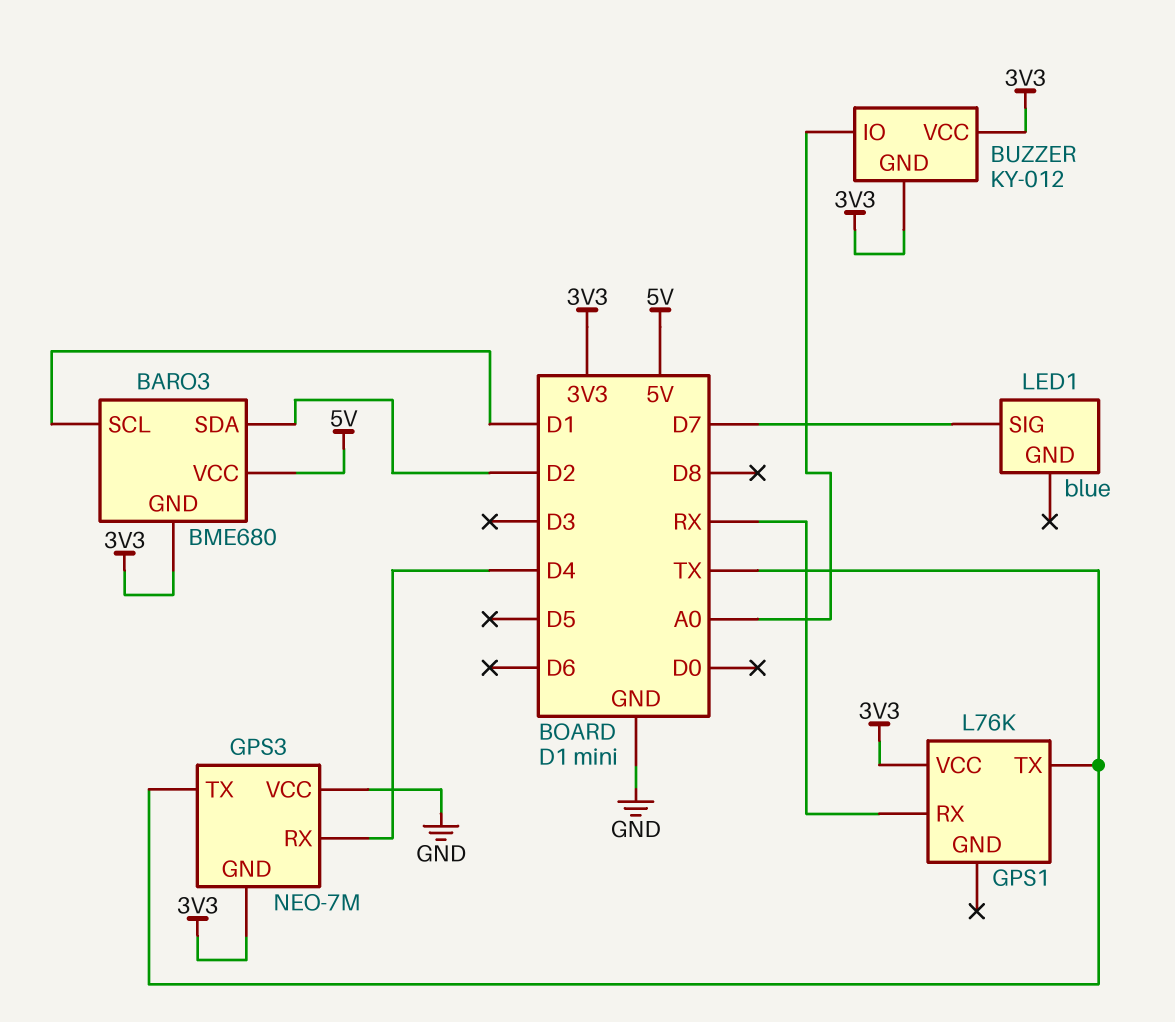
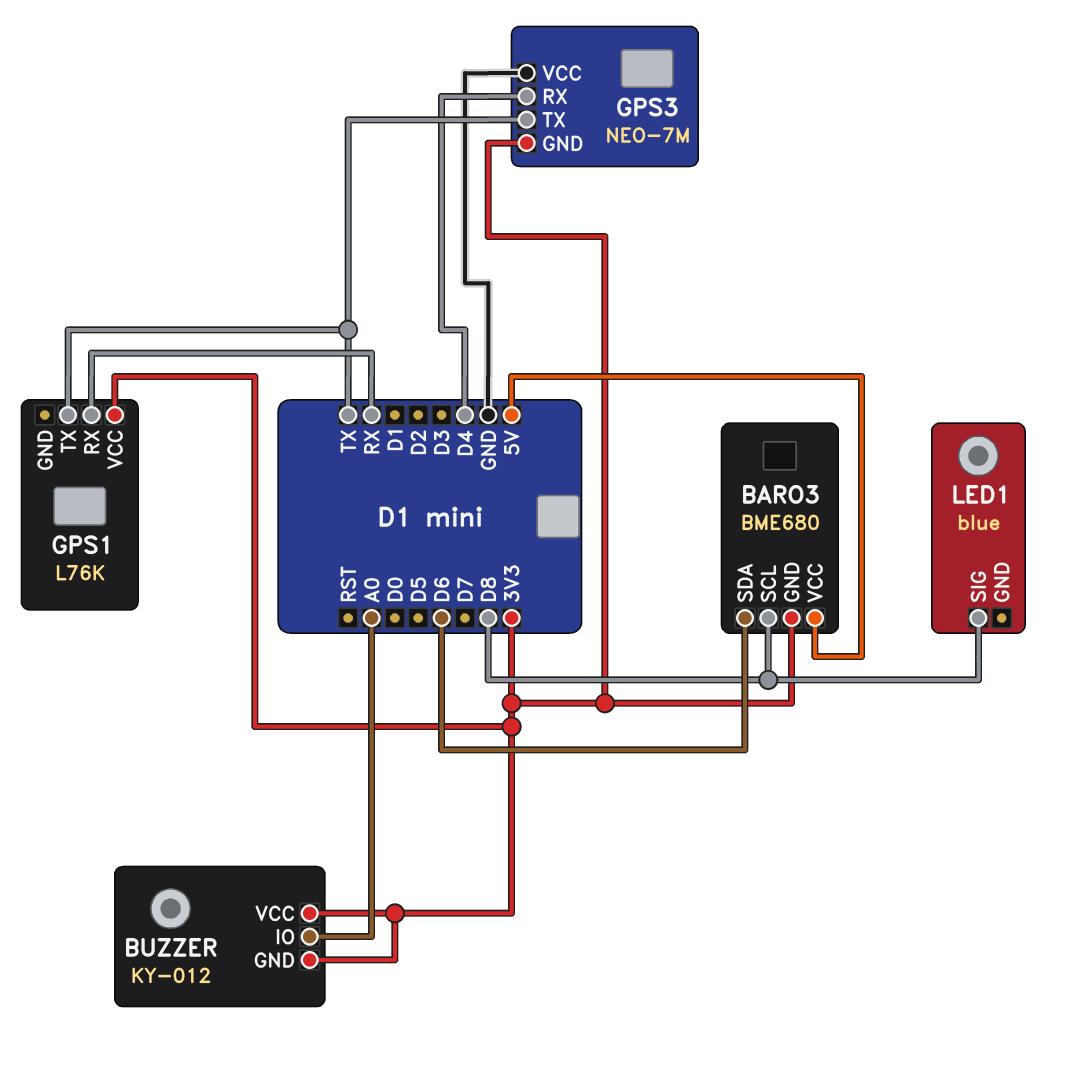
BARO3 pin SCL: D1 -> D8
BARO3 pin SDA: D2 -> D6
LED1 pin SIG: D7 -> D8

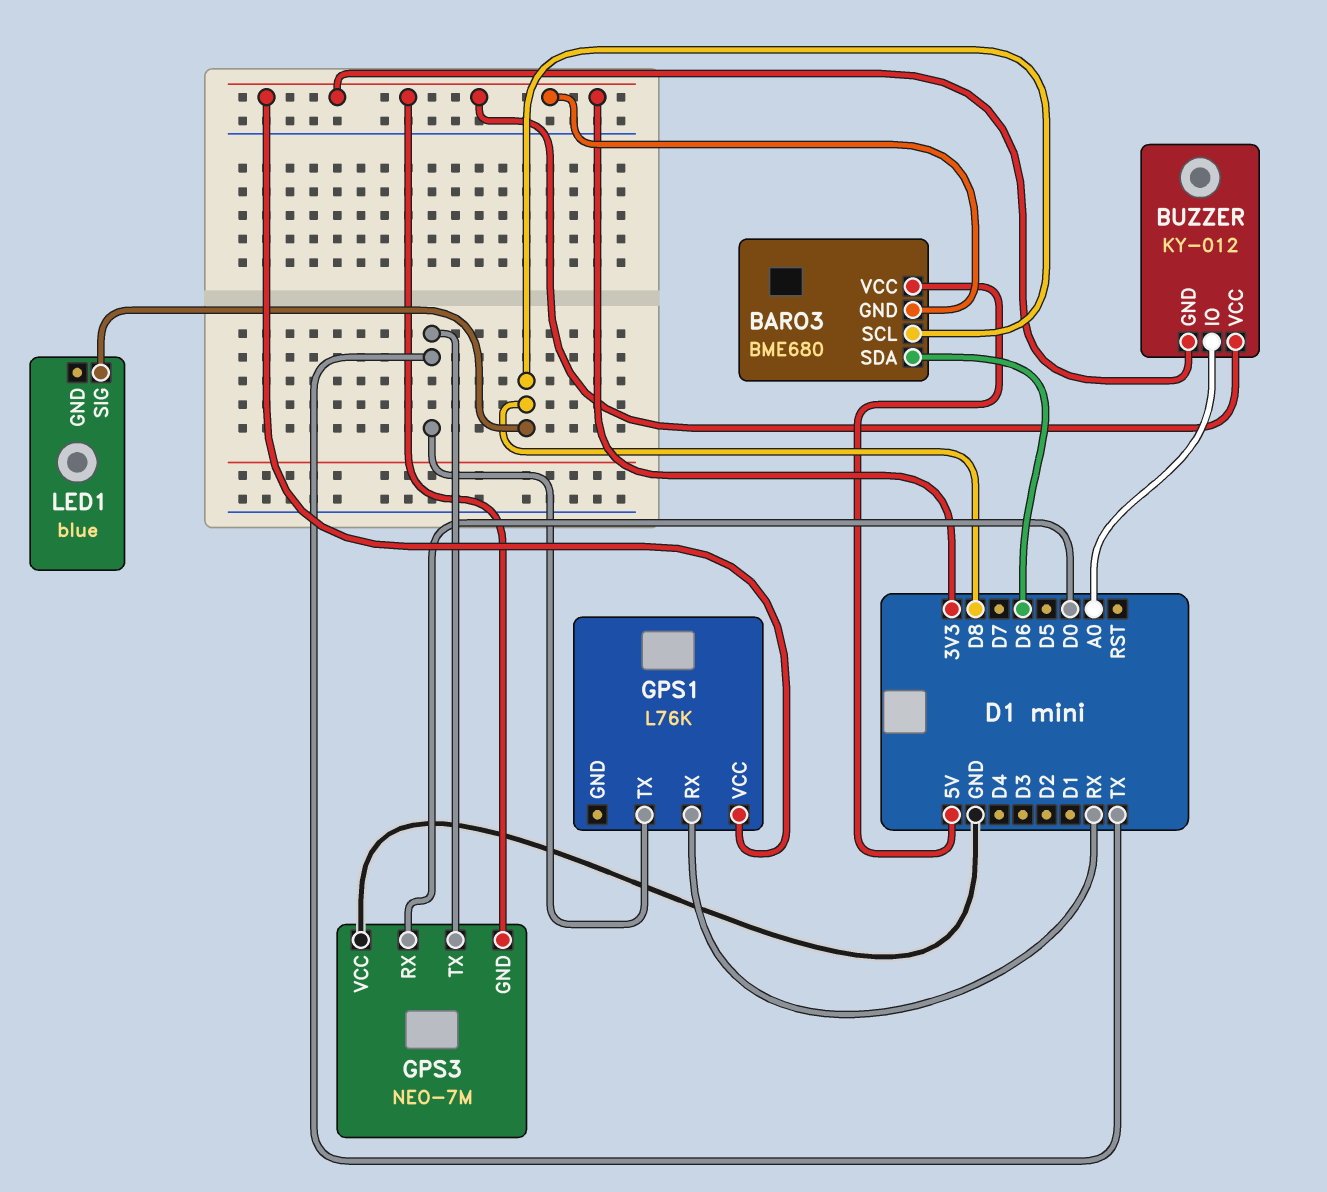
GPS3 pin RX: D4 -> D0

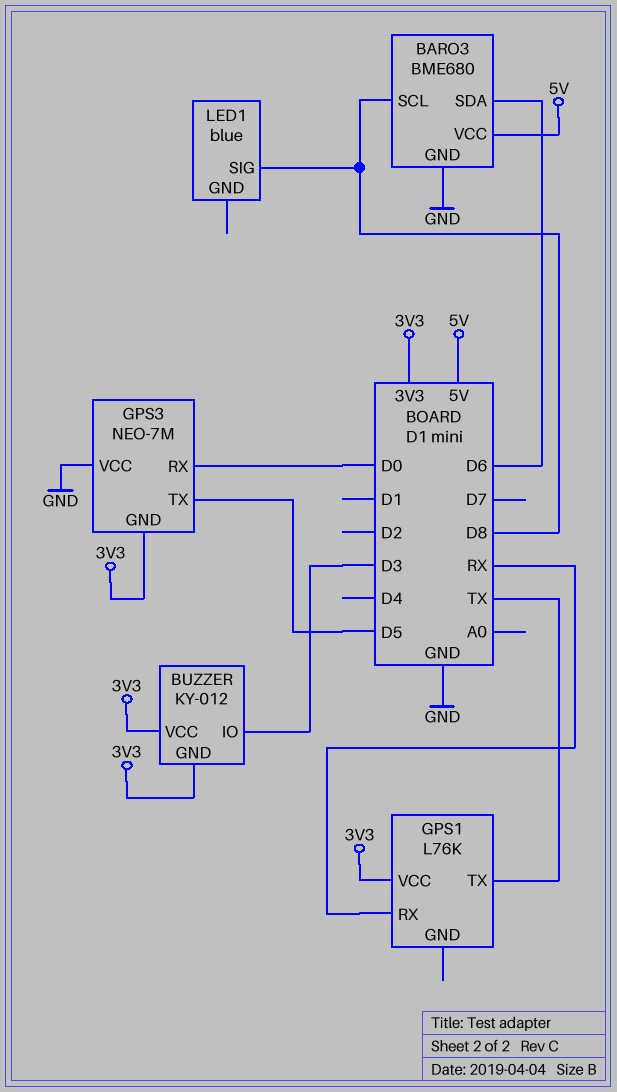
BARO3 pin GND: 3V3 -> GND
BUZZER pin IO: A0 -> D3
GPS3 pin TX: TX -> D5

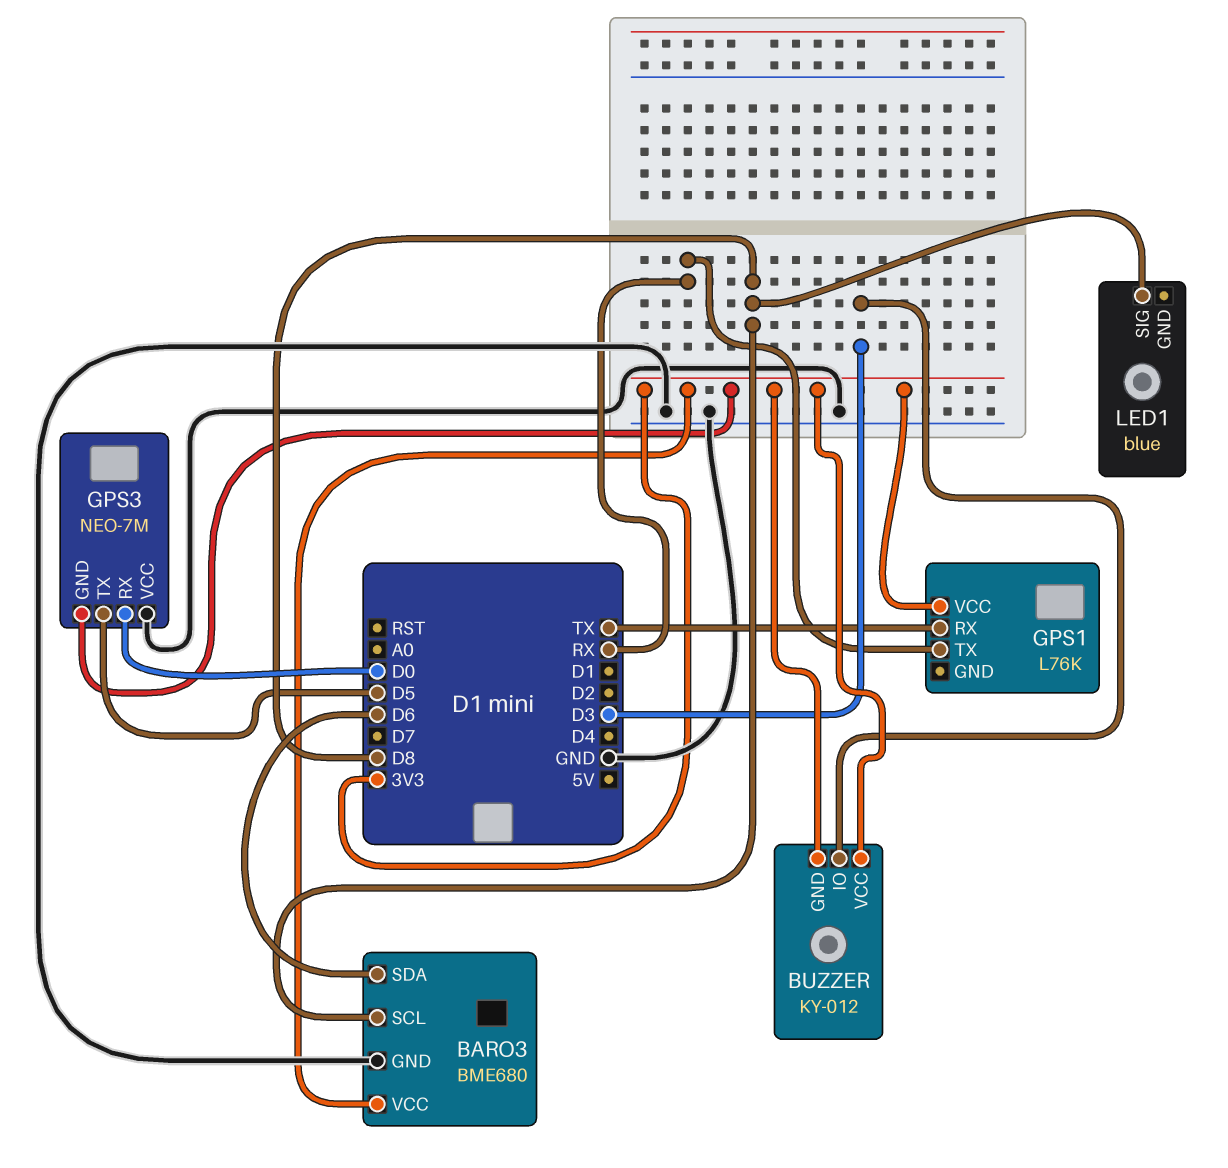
BARO3 pin VCC: 5V -> 3V3
GPS1 pin RX: RX -> TX
GPS1 pin TX: TX -> RX

